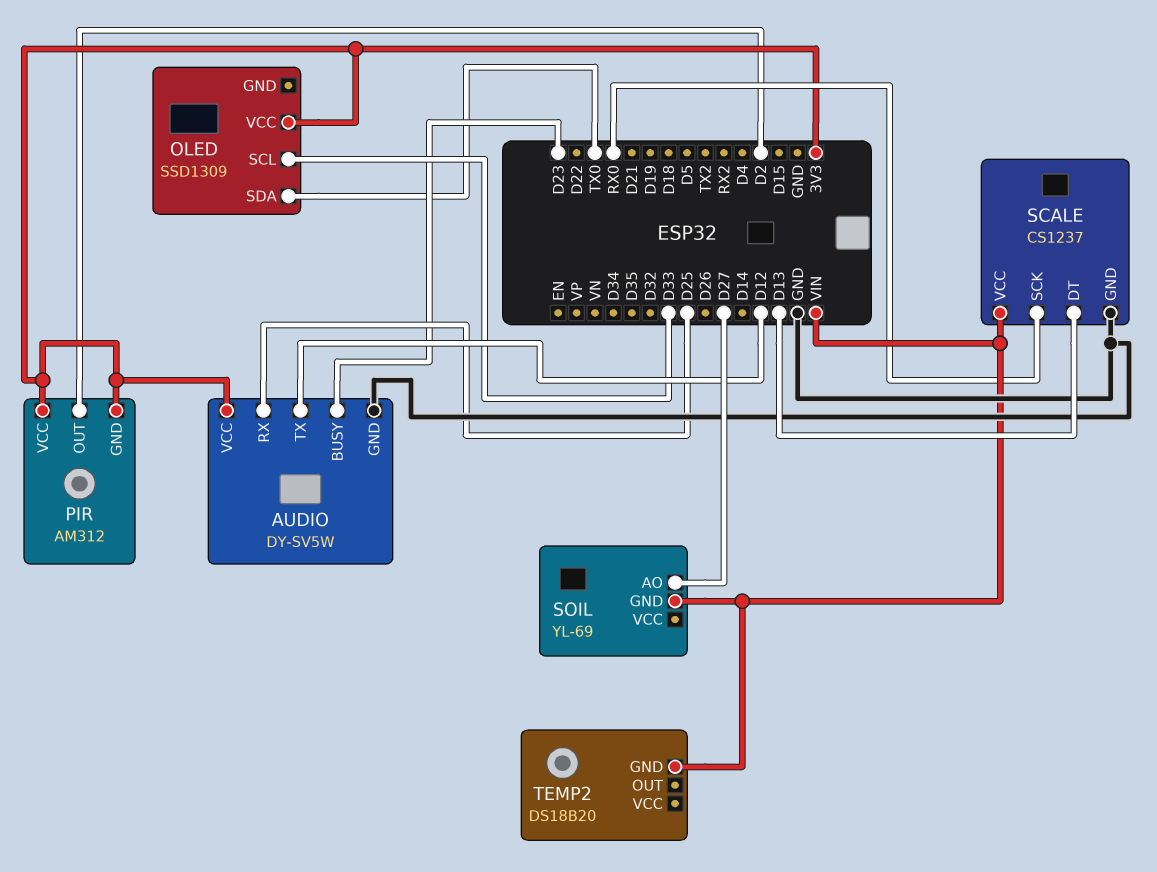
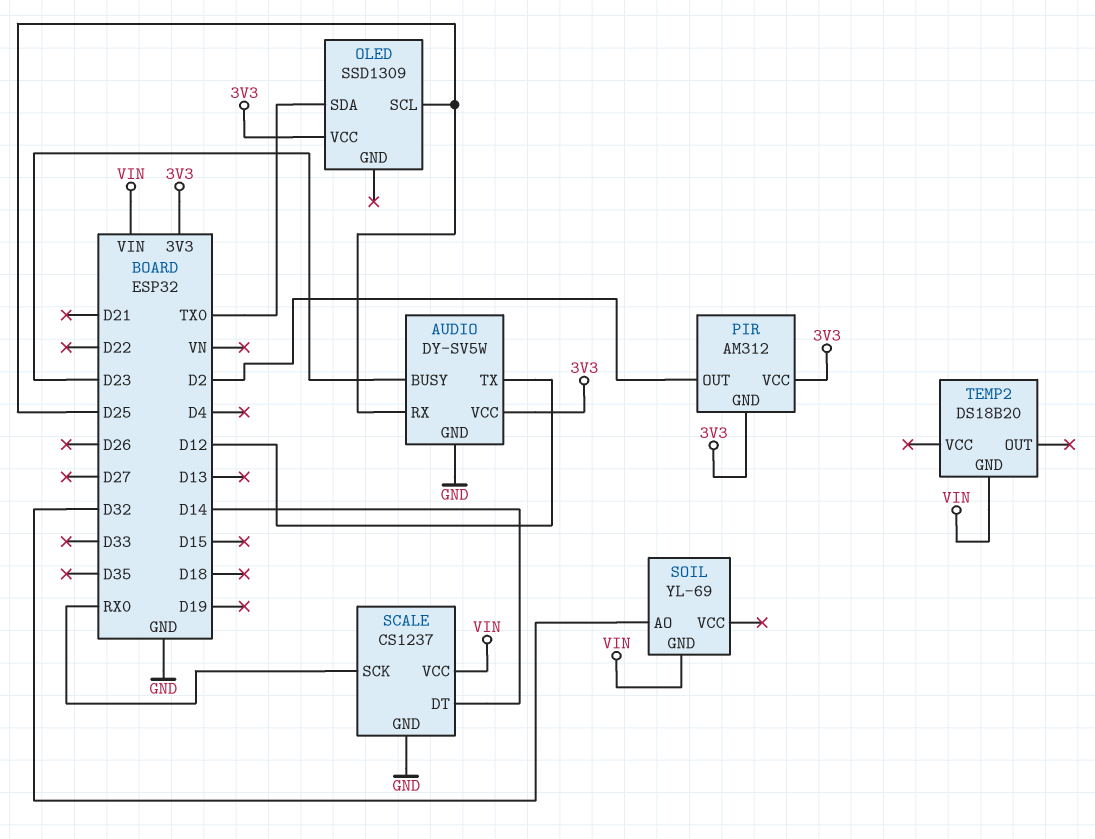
OLED pin SCL: D33 -> D25
SCALE pin DT: D13 -> D14
SOIL pin AO: D27 -> D32

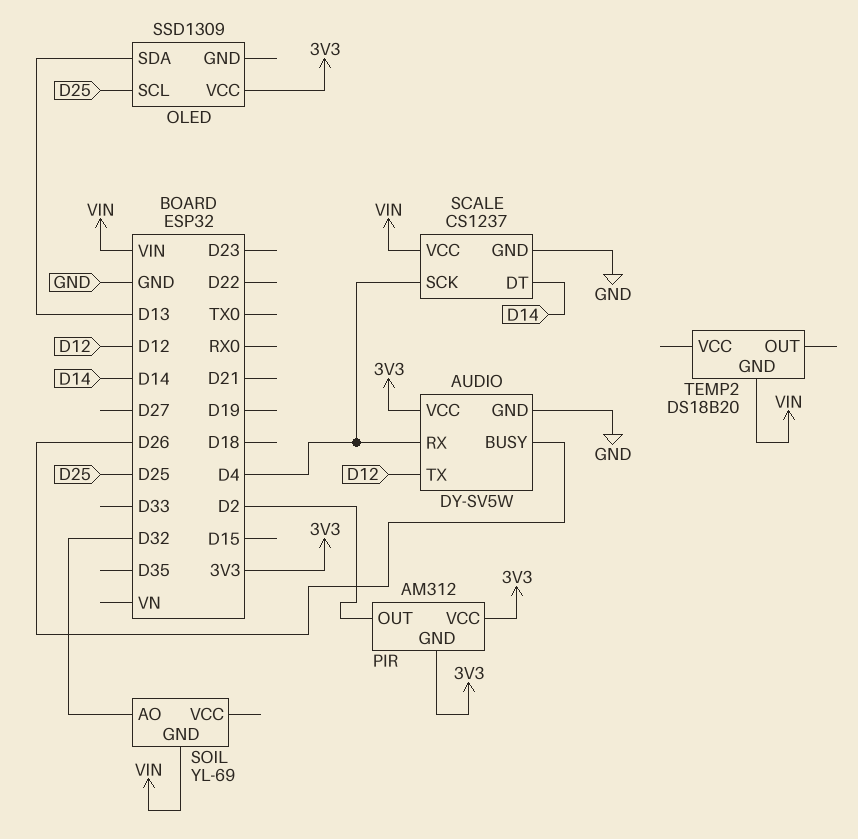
AUDIO pin BUSY: D23 -> D26
AUDIO pin RX: D25 -> D4
OLED pin SDA: TX0 -> D13
SCALE pin SCK: RX0 -> D4

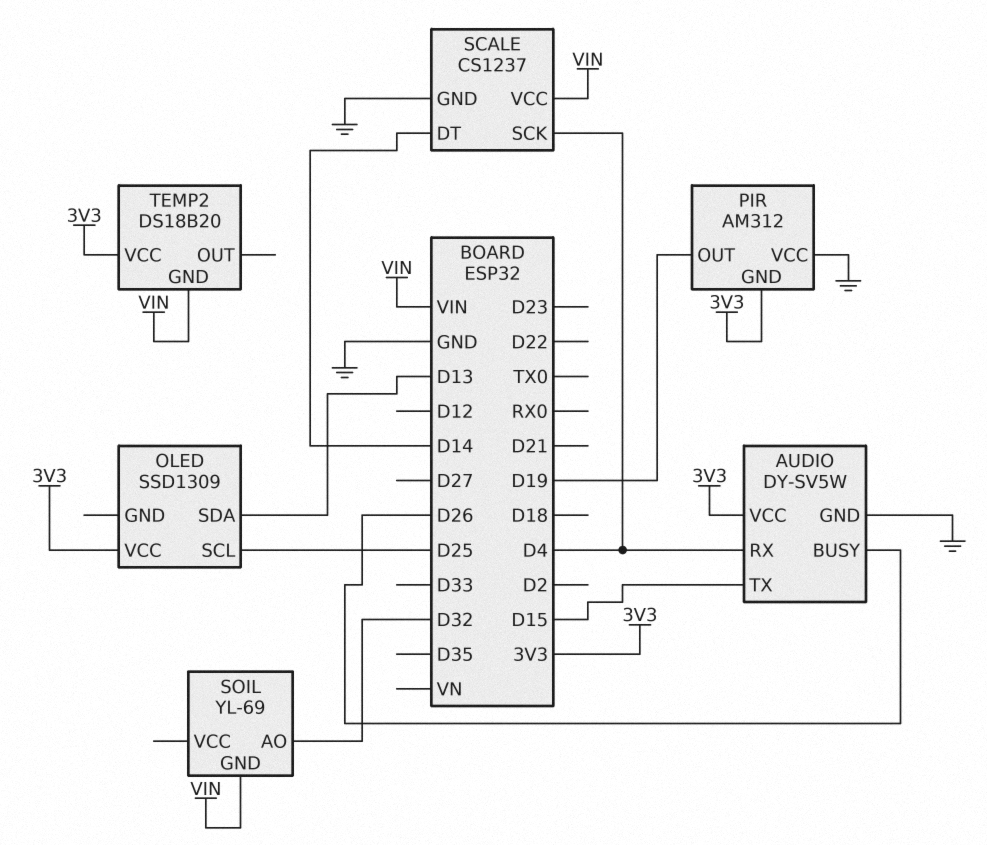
AUDIO pin TX: D12 -> D15
PIR pin OUT: D2 -> D19
PIR pin VCC: 3V3 -> GND
TEMP2 pin VCC: none -> 3V3

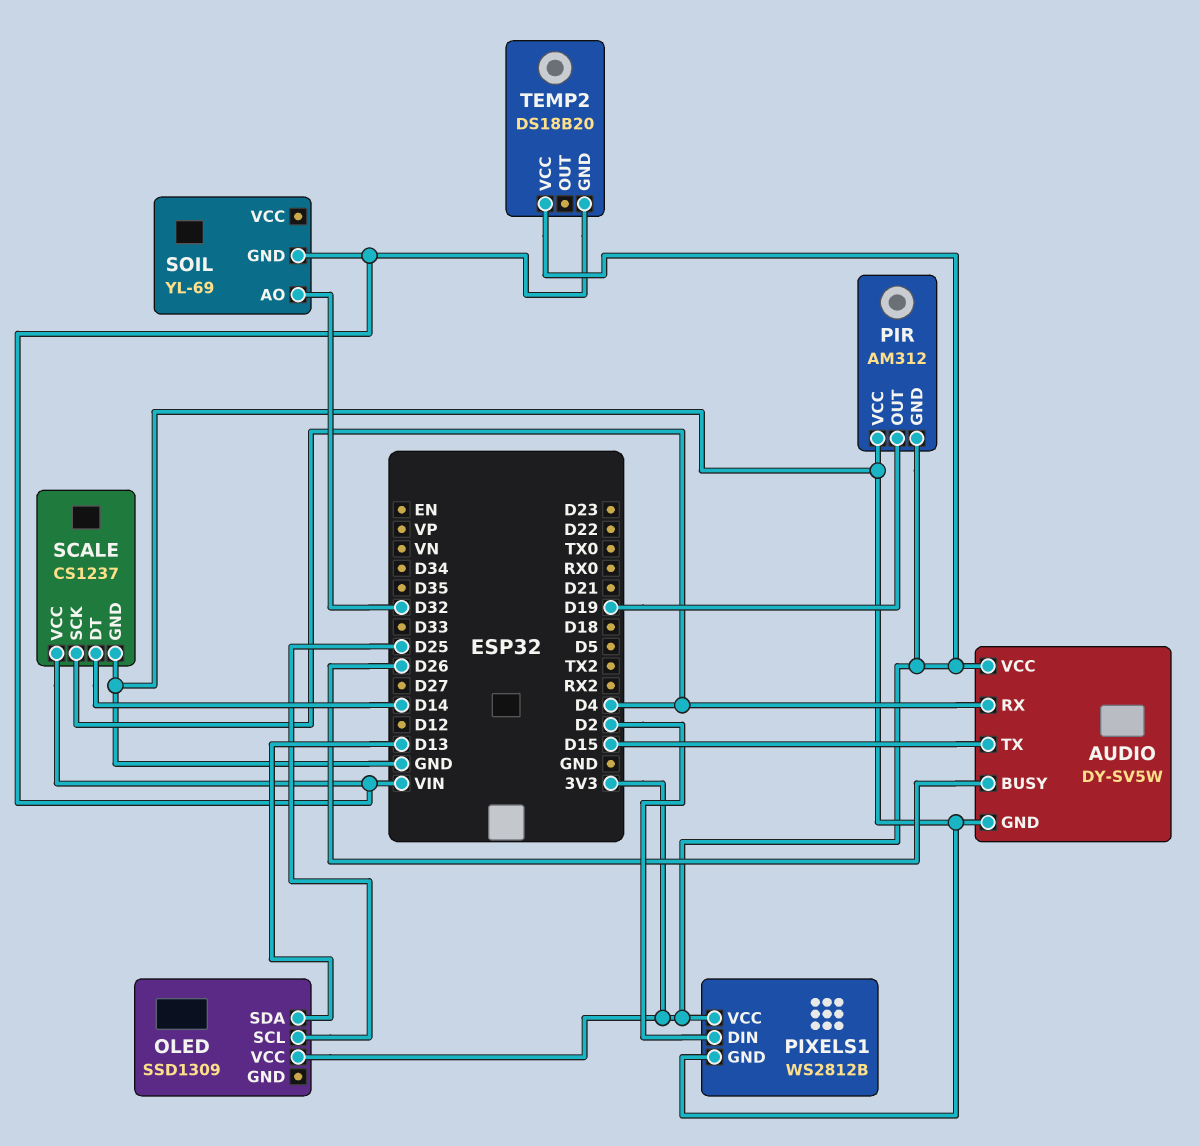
PIXELS1: none -> WS2812B
PIXELS1 pin DIN: none -> D2
PIXELS1 pin GND: none -> GND
PIXELS1 pin VCC: none -> 3V3

